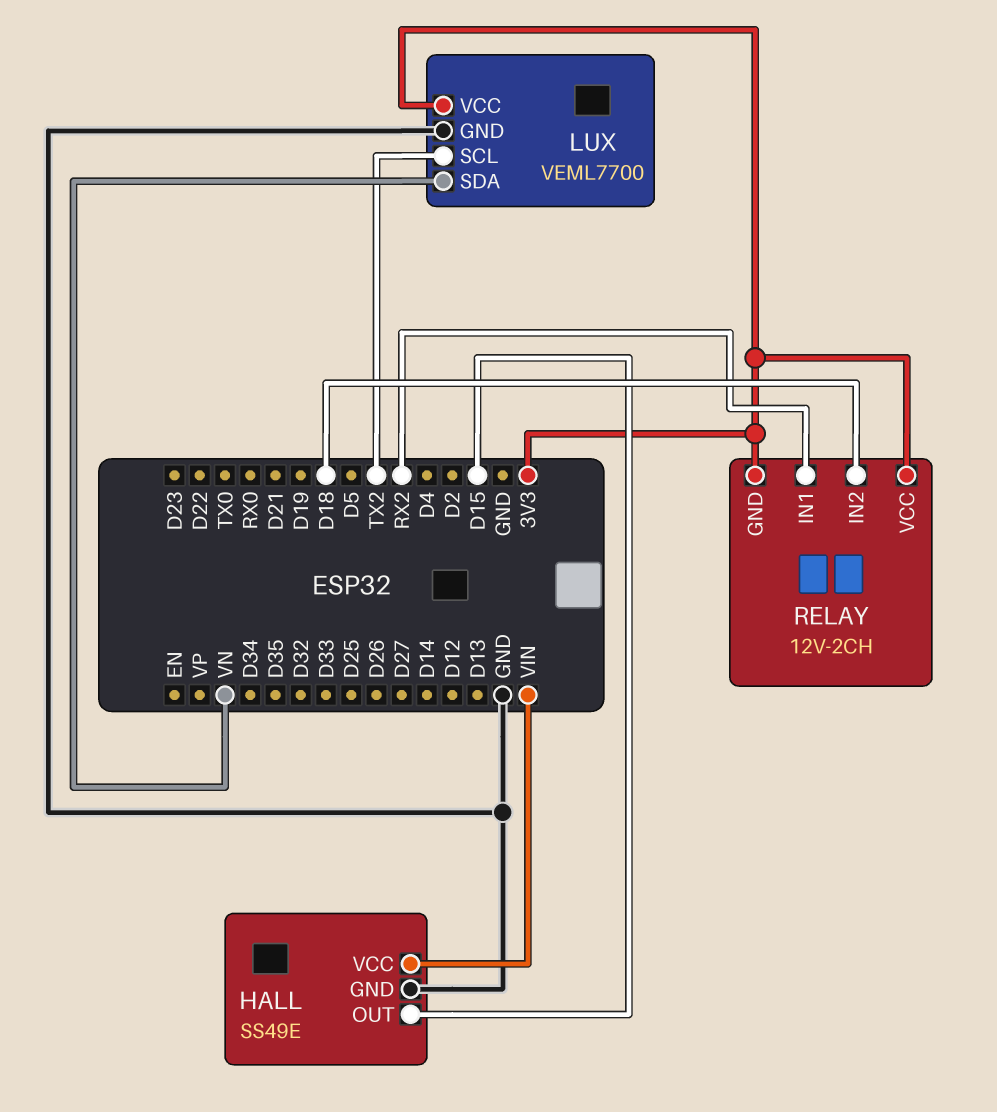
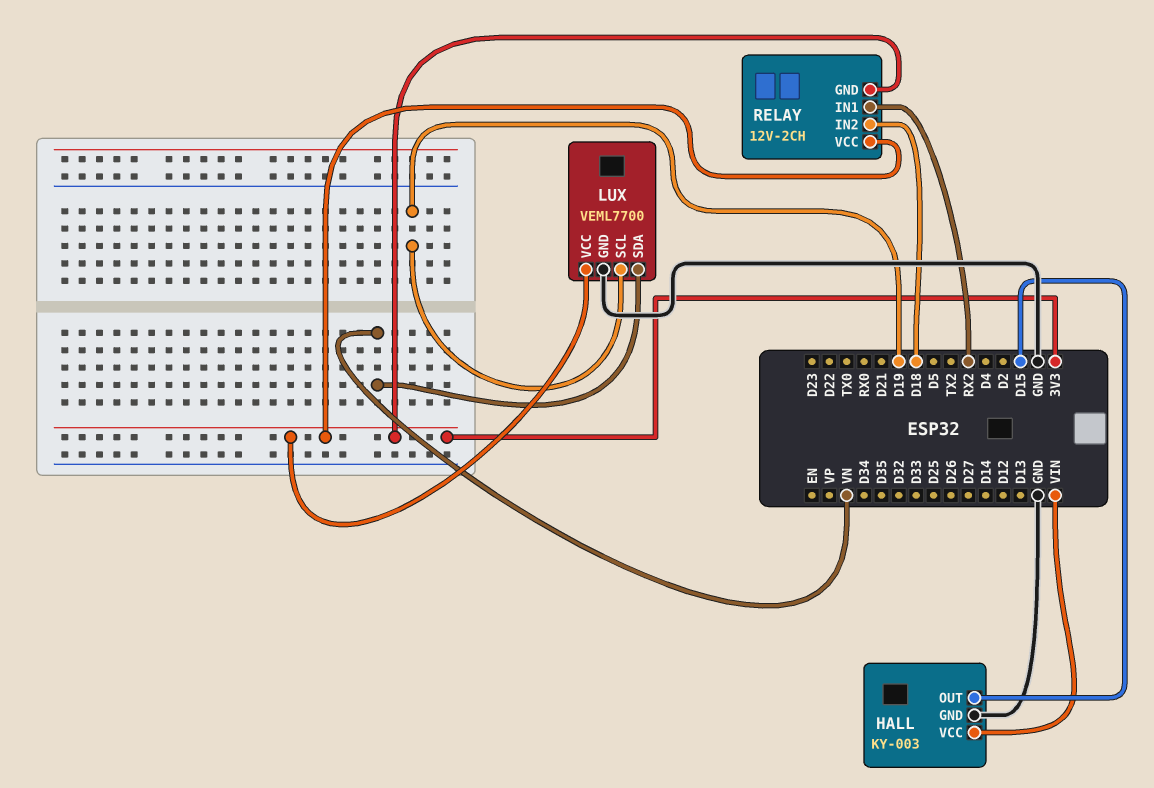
HALL: SS49E -> KY-003
LUX pin SCL: TX2 -> D19

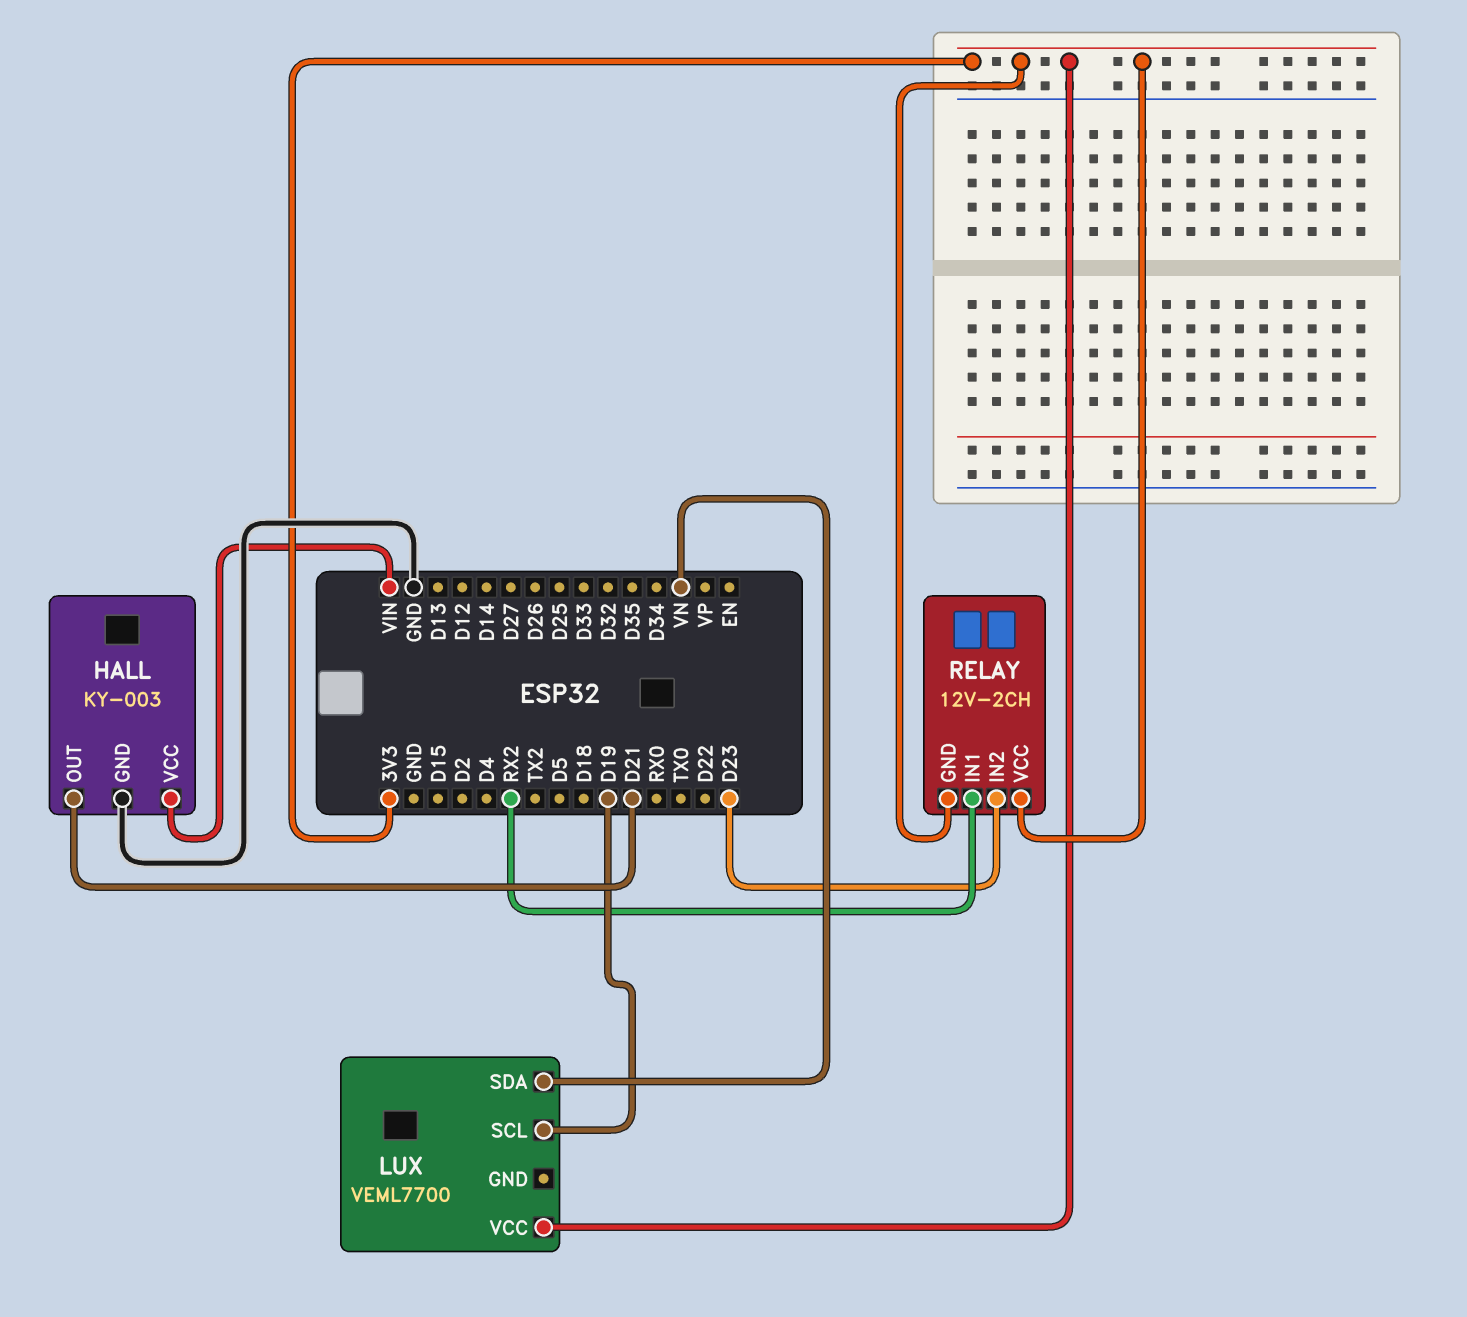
HALL pin OUT: D15 -> D21
LUX pin GND: GND -> none
RELAY pin IN2: D18 -> D23

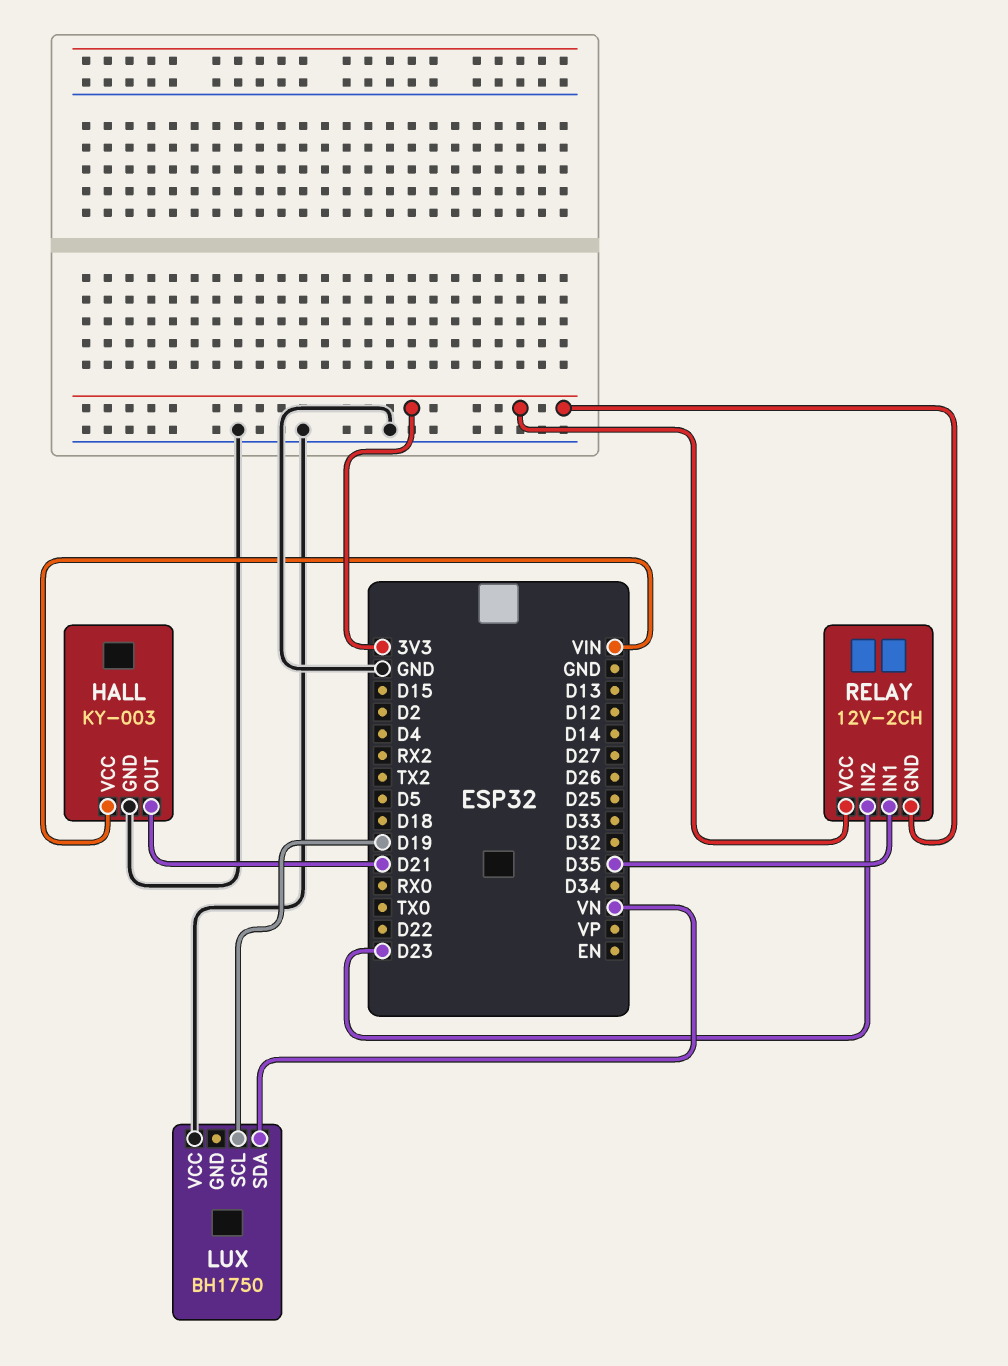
LUX: VEML7700 -> BH1750
LUX pin VCC: 3V3 -> GND
RELAY pin IN1: RX2 -> D35

